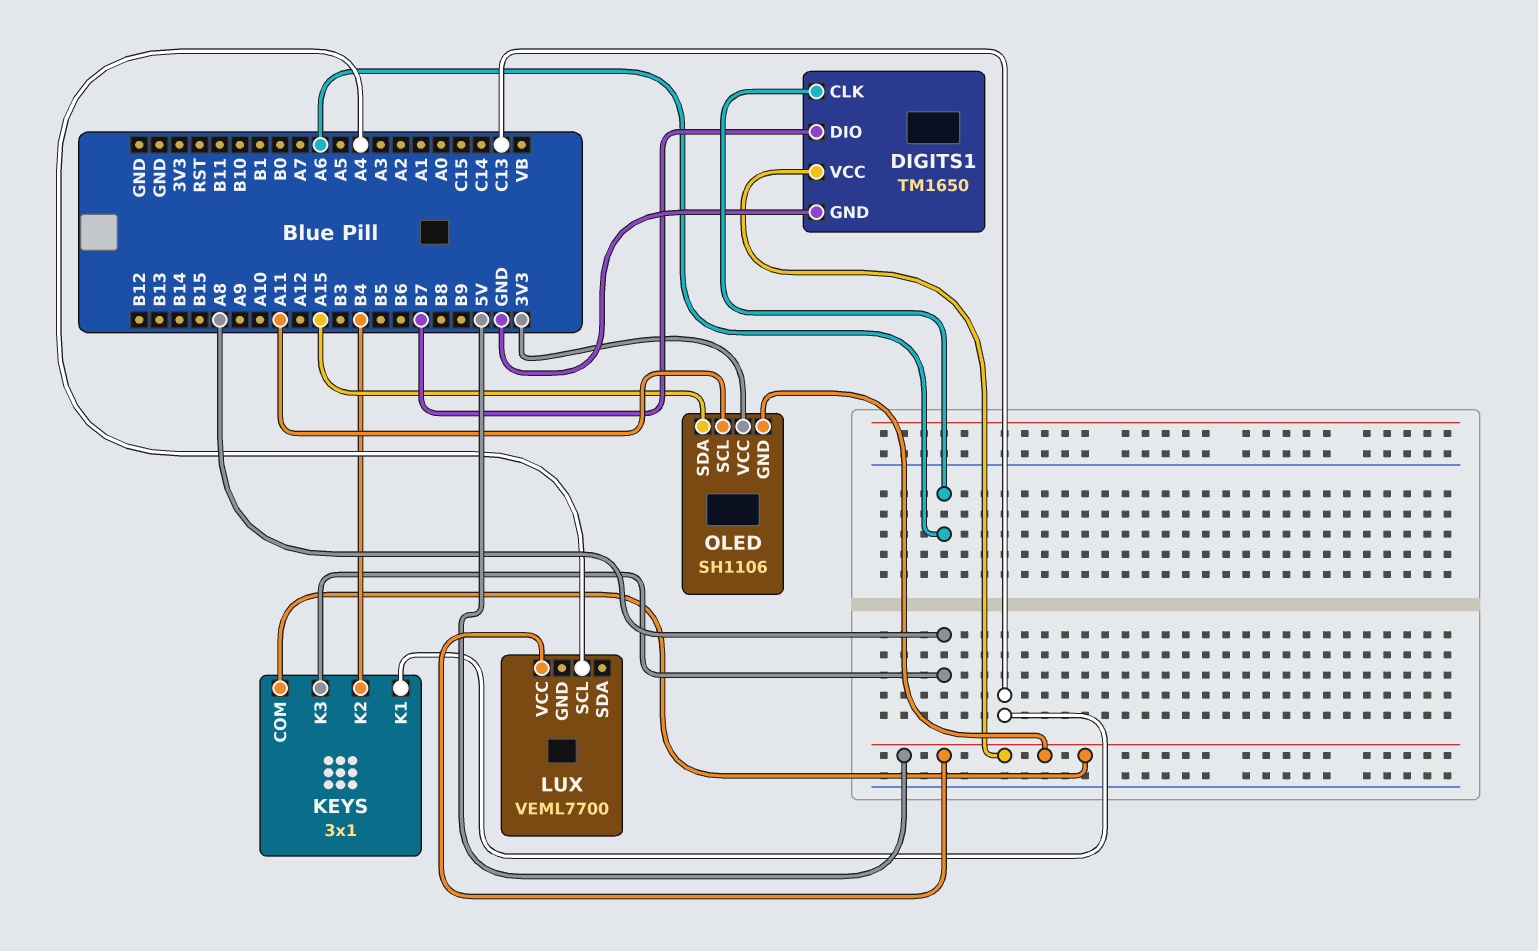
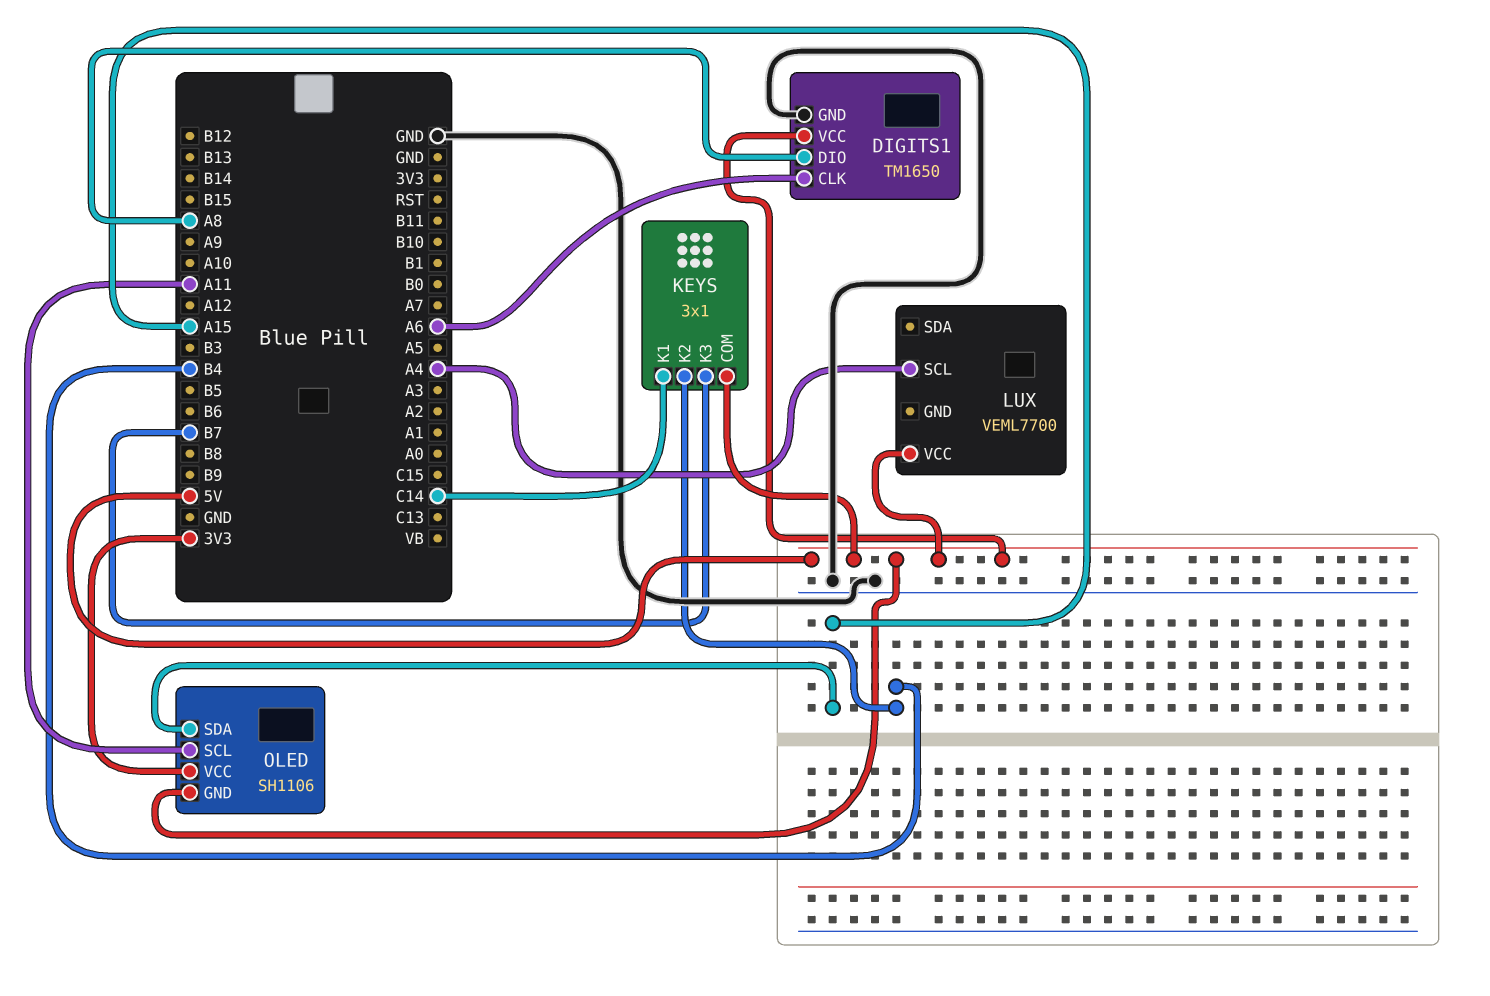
DIGITS1 pin DIO: B7 -> A8
KEYS pin K1: C13 -> C14
KEYS pin K3: A8 -> B7

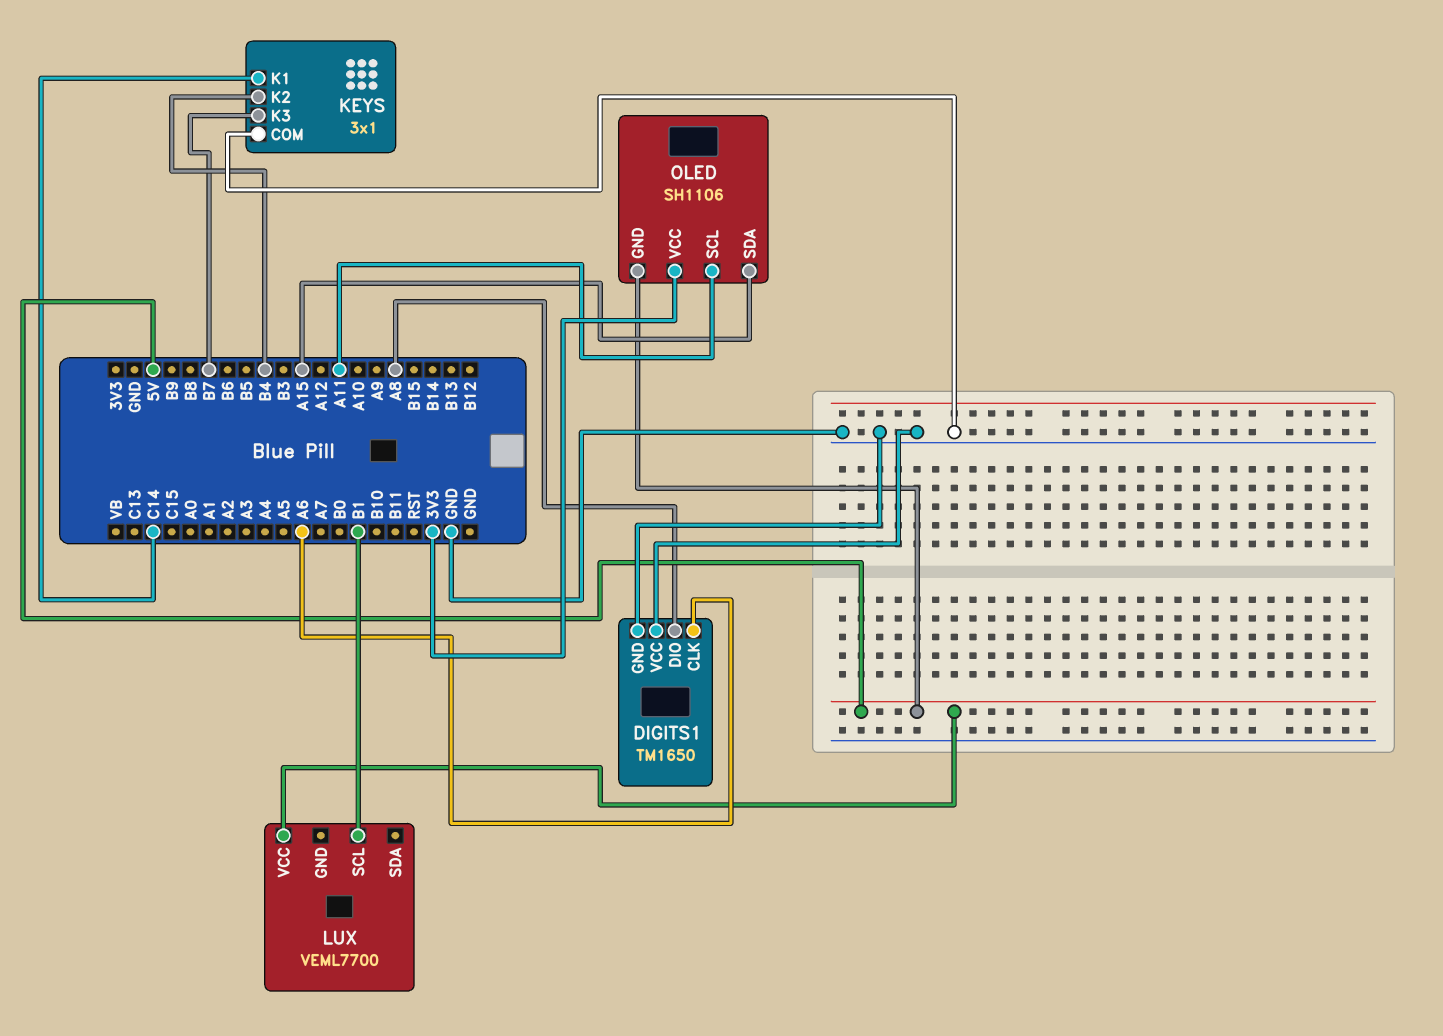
DIGITS1 pin VCC: 5V -> GND
KEYS pin COM: 5V -> GND
LUX pin SCL: A4 -> B1

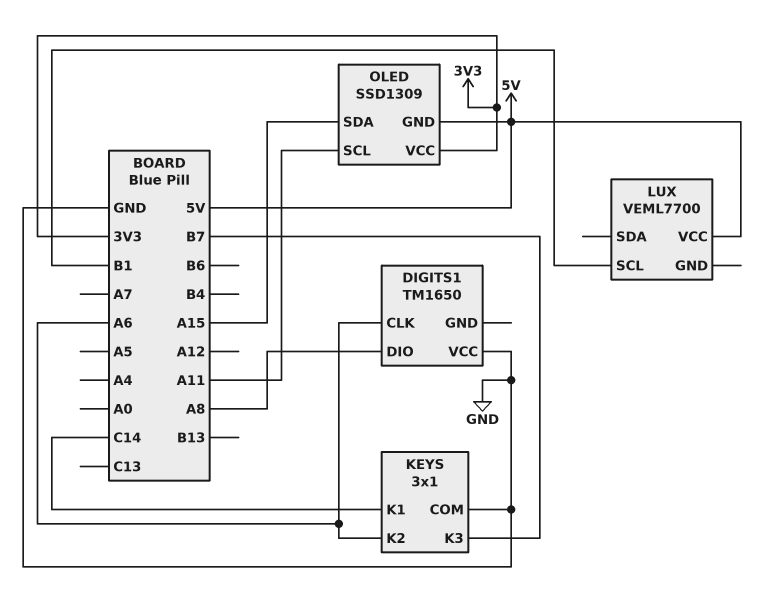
DIGITS1 pin GND: GND -> none
KEYS pin K2: B4 -> A6
OLED: SH1106 -> SSD1309

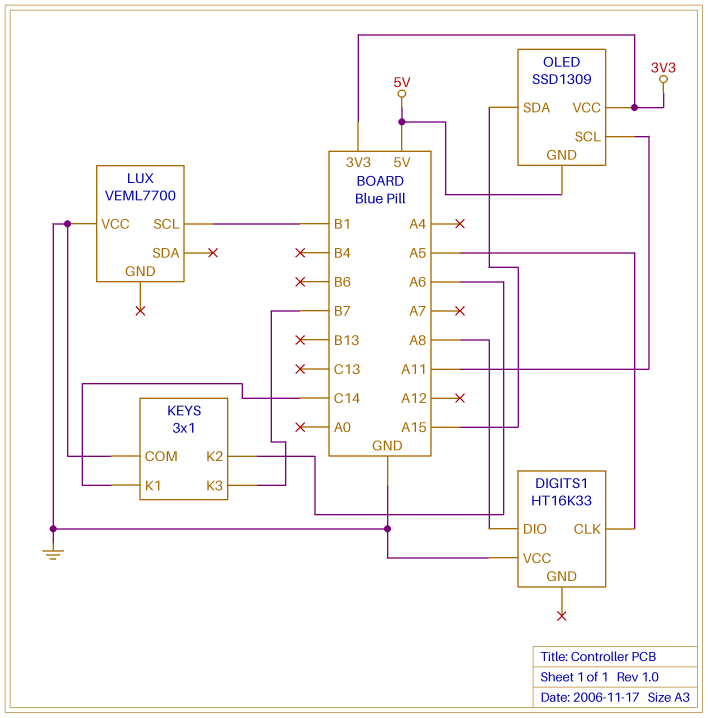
DIGITS1: TM1650 -> HT16K33
DIGITS1 pin CLK: A6 -> A5
LUX pin VCC: 5V -> GND

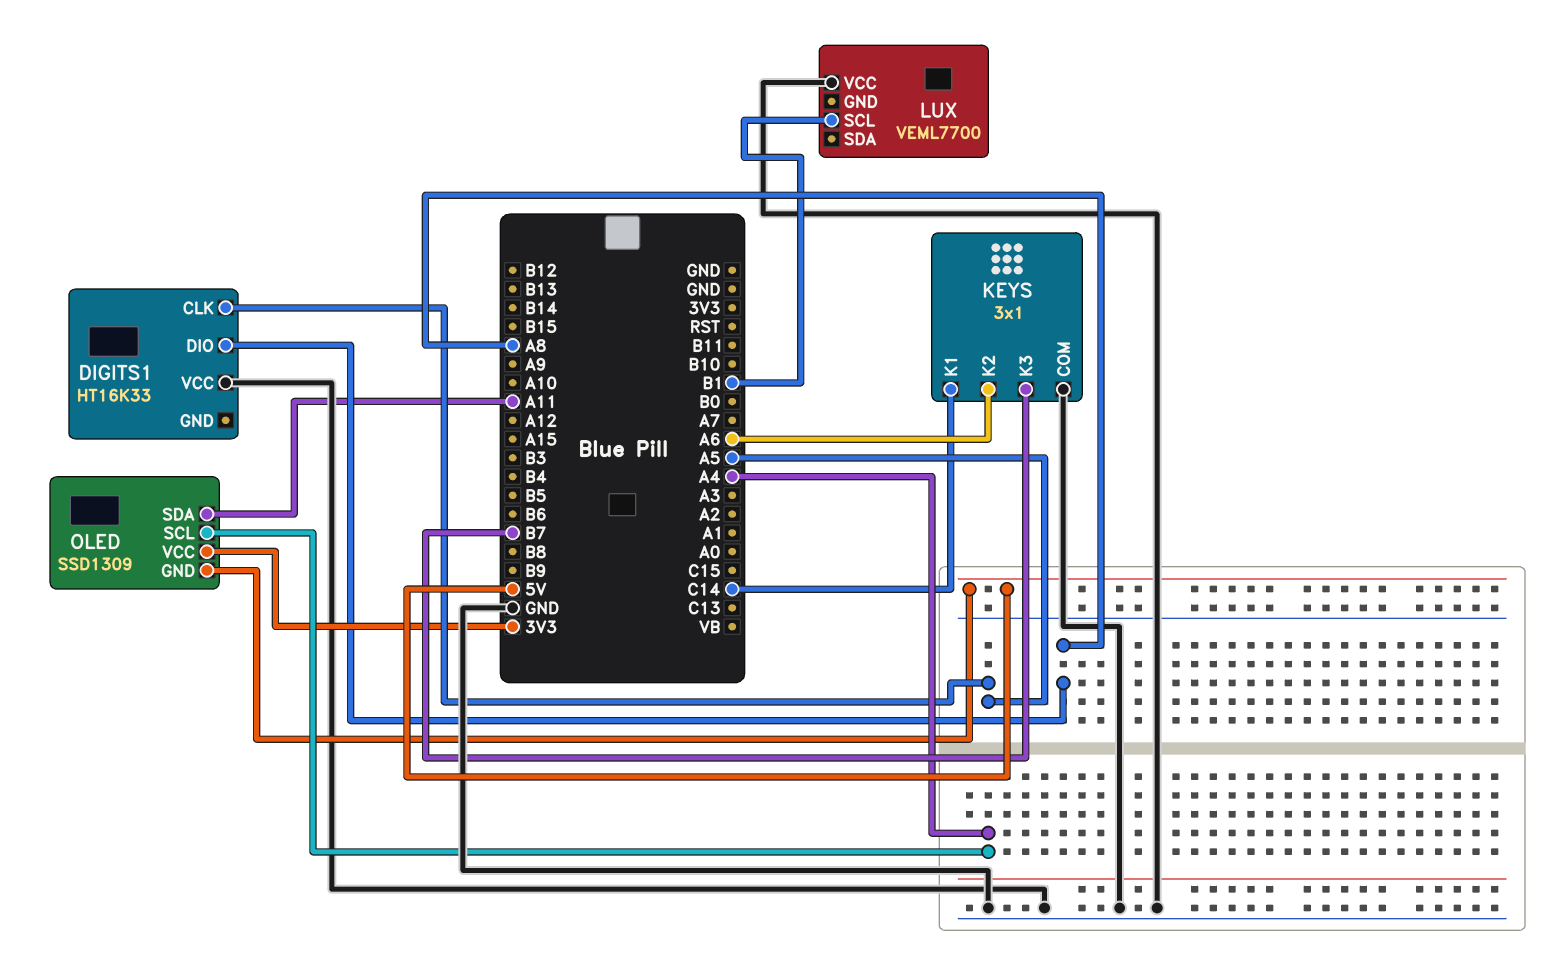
OLED pin SCL: A11 -> A4
OLED pin SDA: A15 -> A11

